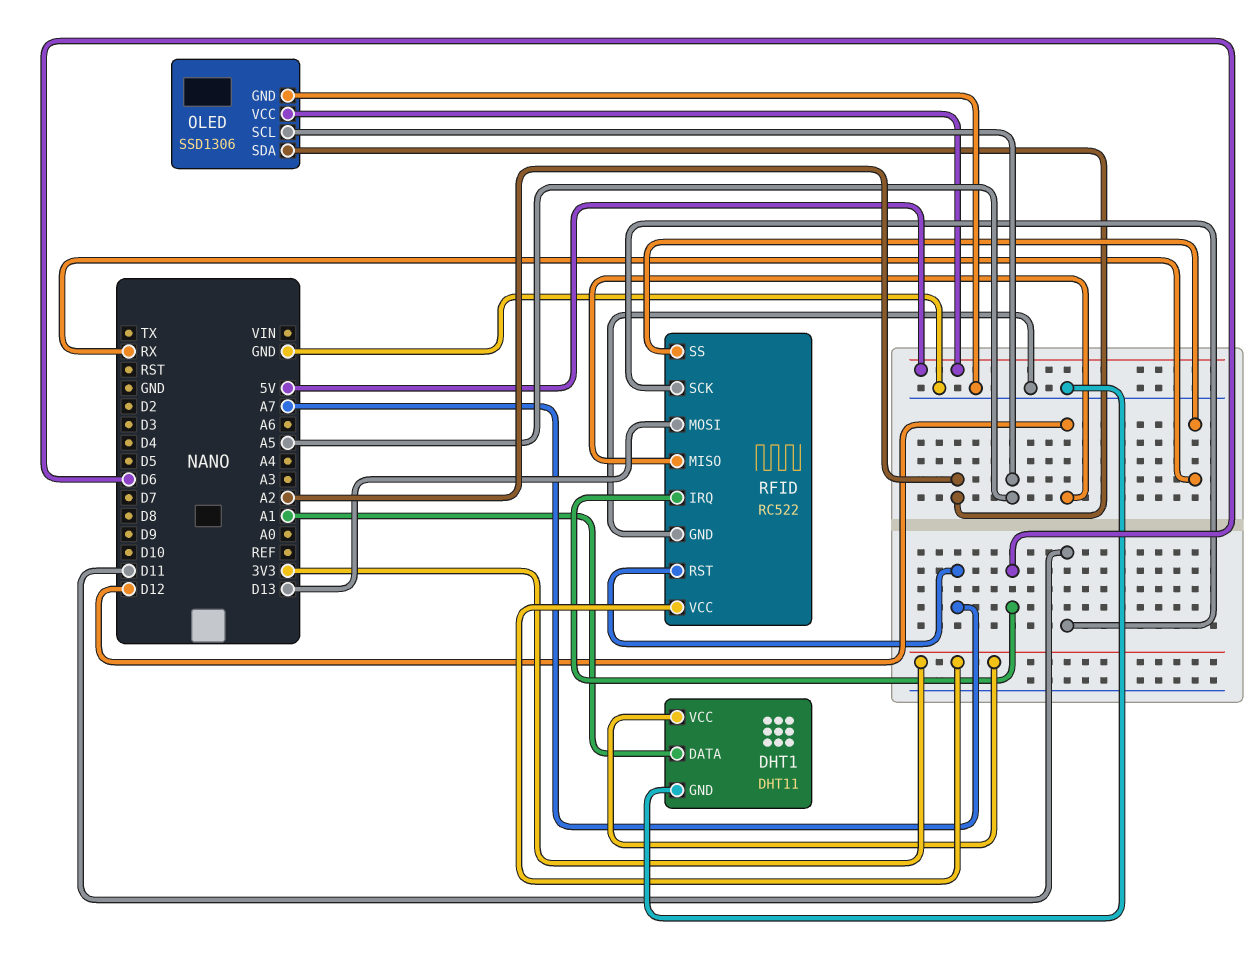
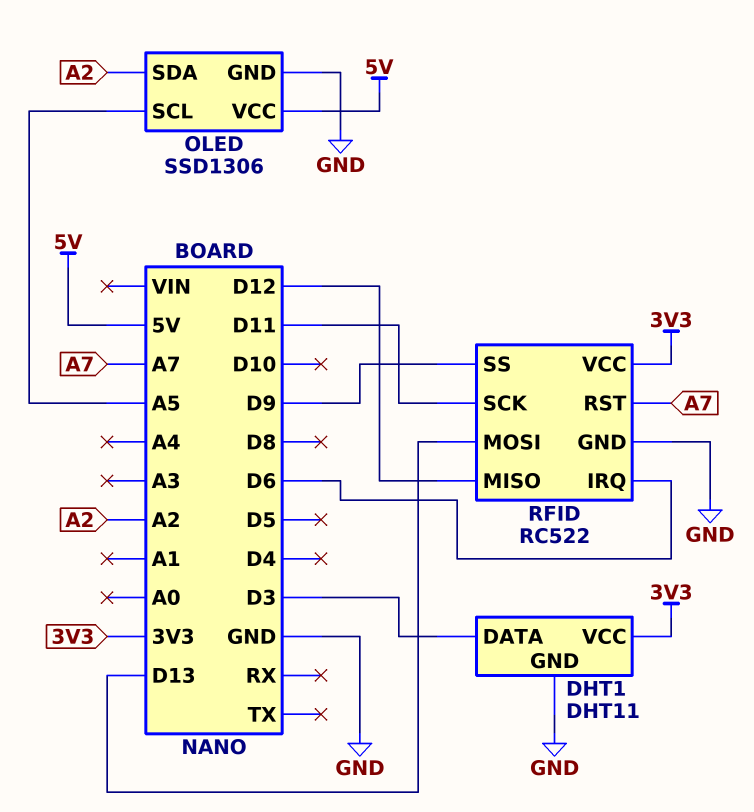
DHT1 pin DATA: A1 -> D3
RFID pin SS: RX -> D9

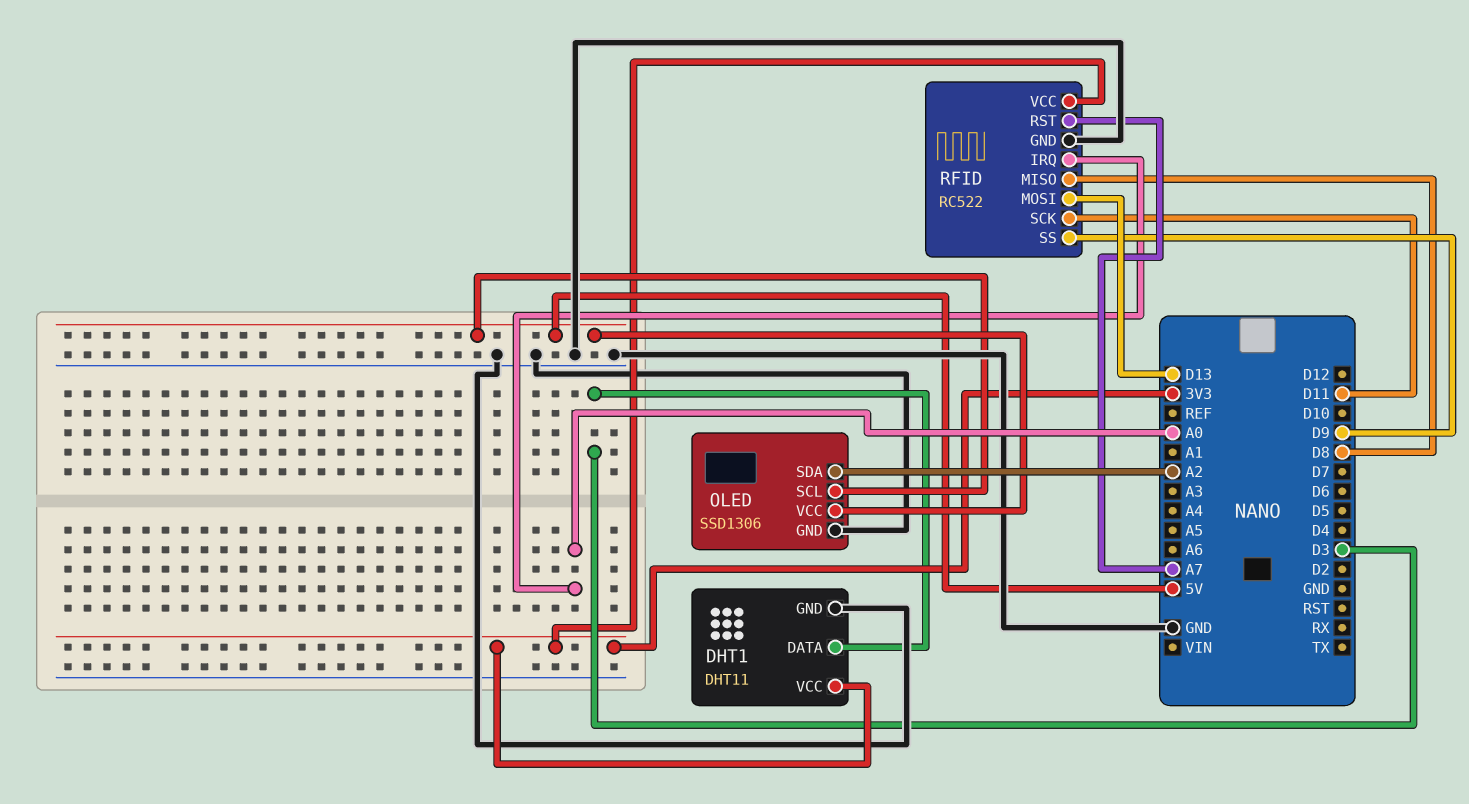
OLED pin SCL: A5 -> 5V
RFID pin IRQ: D6 -> A0
RFID pin MISO: D12 -> D8

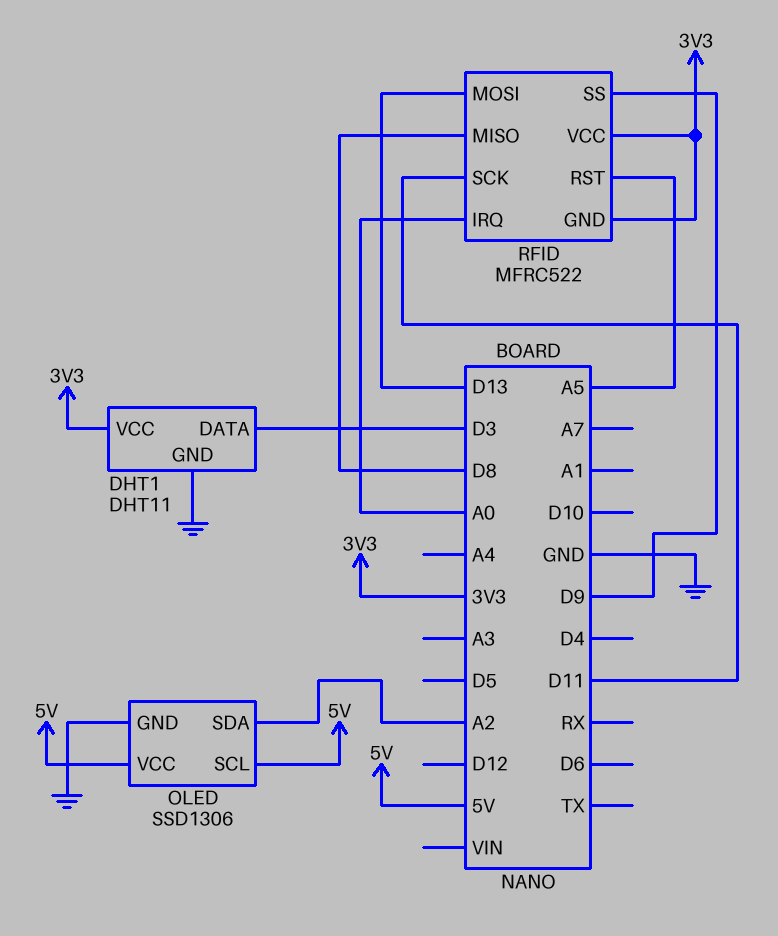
RFID: RC522 -> MFRC522
RFID pin GND: GND -> 3V3
RFID pin RST: A7 -> A5

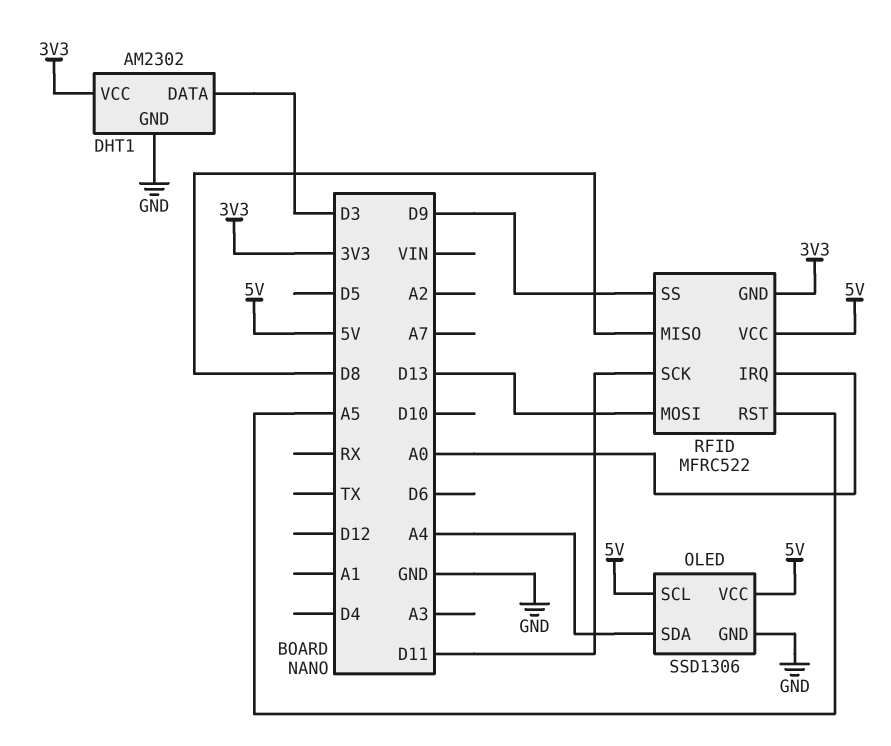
DHT1: DHT11 -> AM2302
OLED pin SDA: A2 -> A4
RFID pin VCC: 3V3 -> 5V

